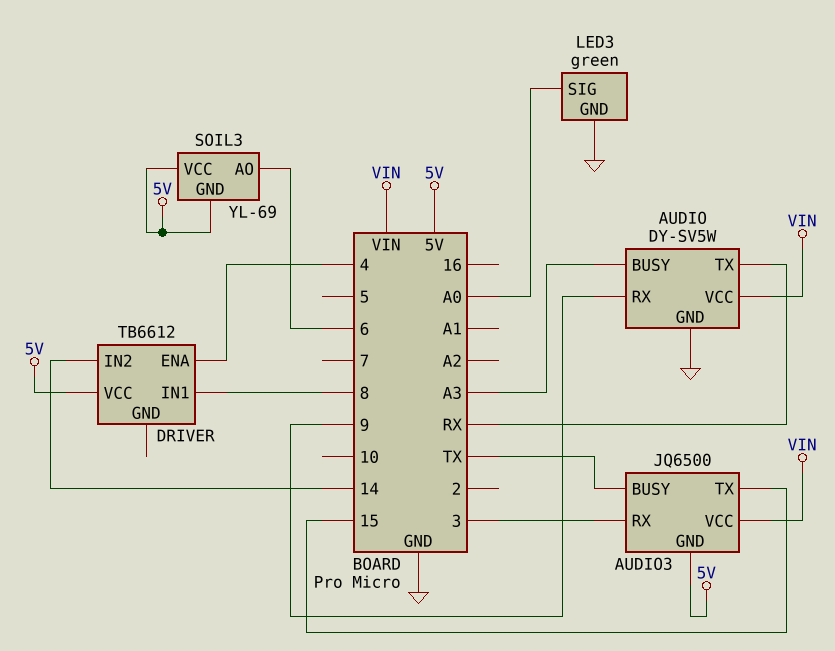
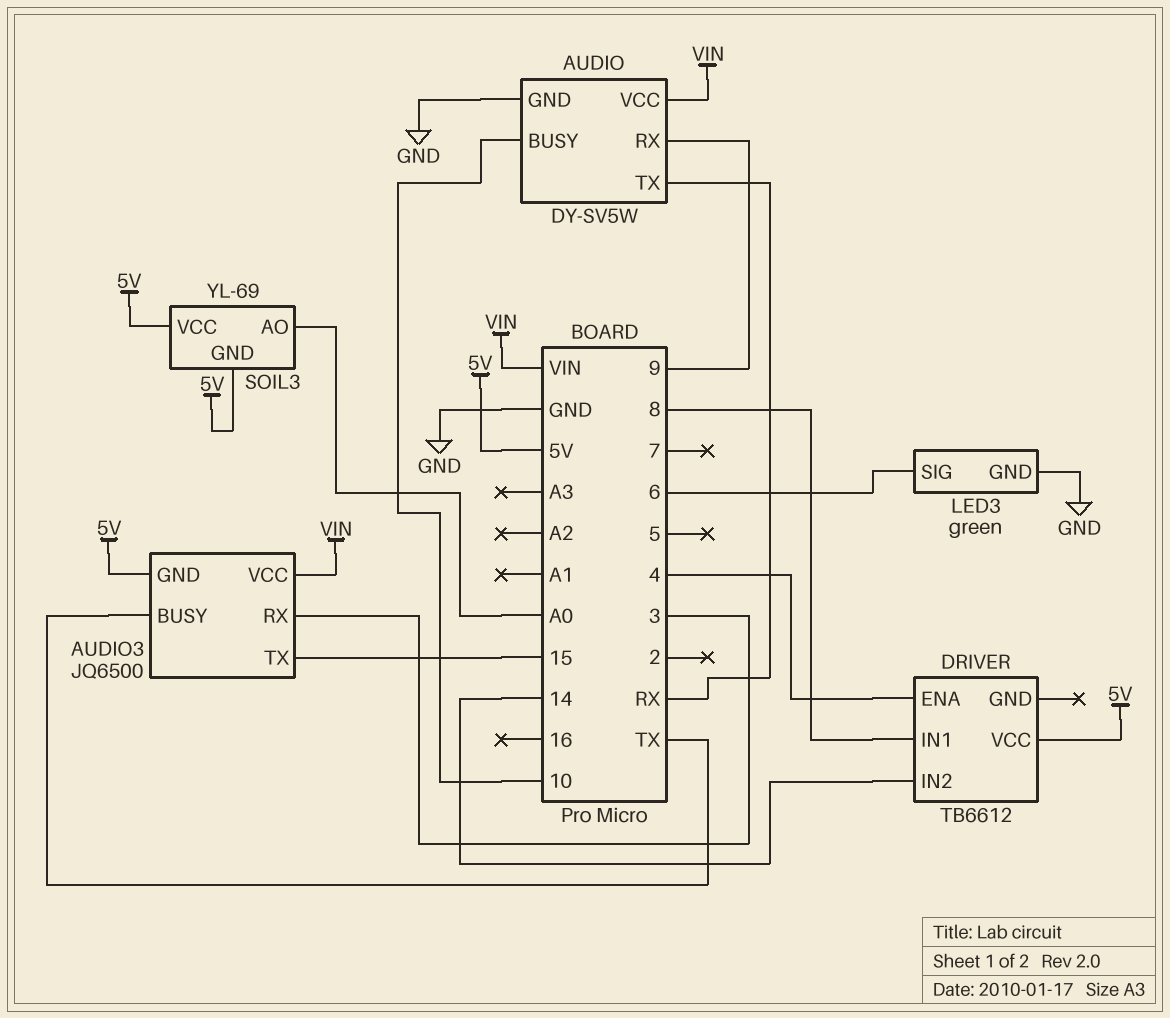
AUDIO pin BUSY: A3 -> 10
LED3 pin SIG: A0 -> 6
SOIL3 pin AO: 6 -> A0

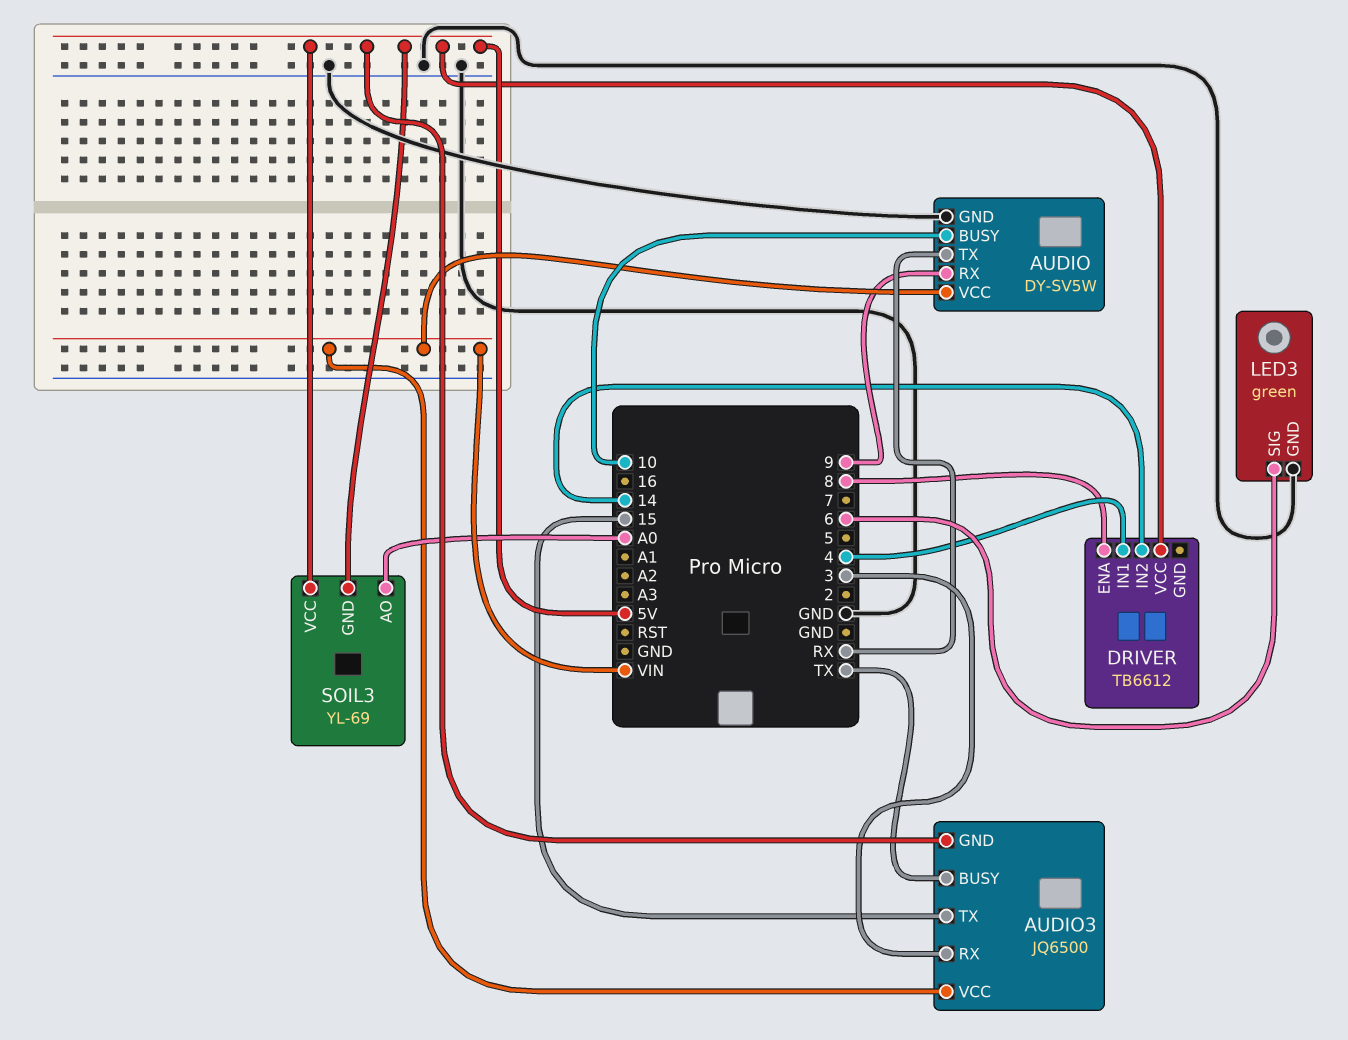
DRIVER pin ENA: 4 -> 8
DRIVER pin IN1: 8 -> 4

